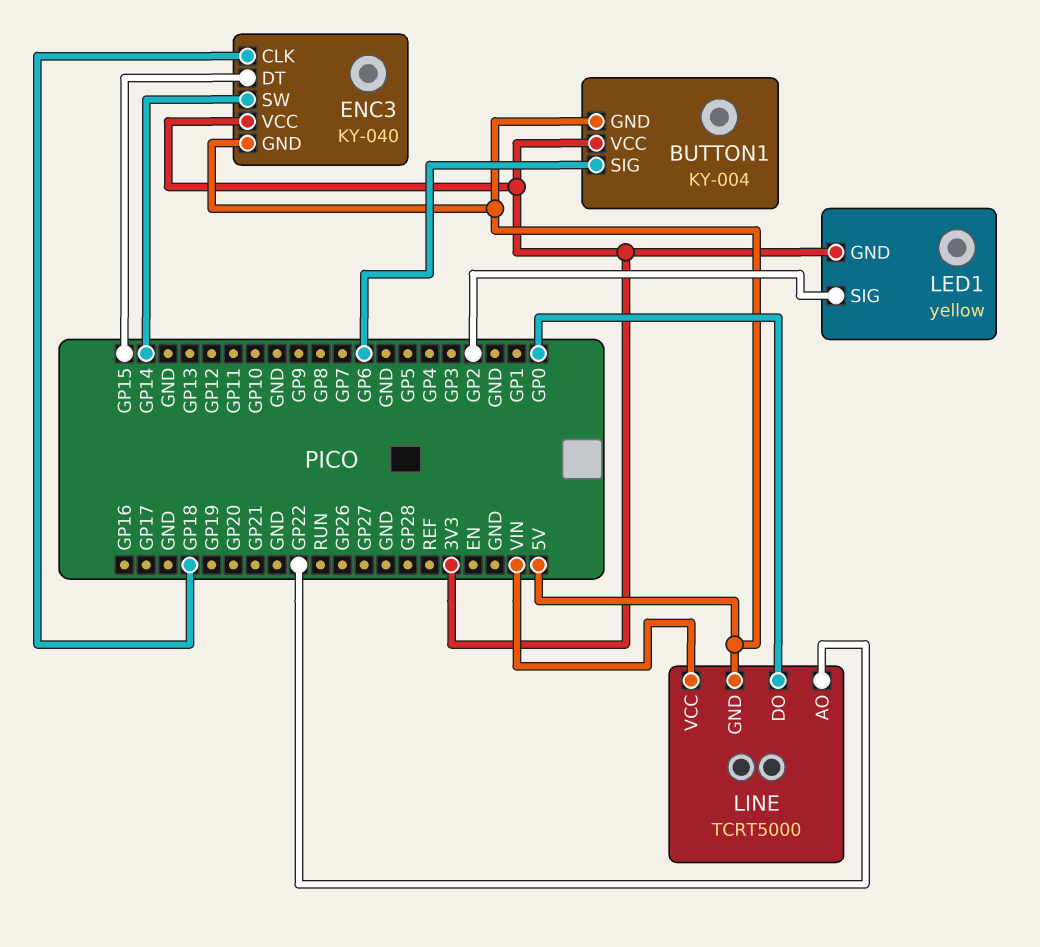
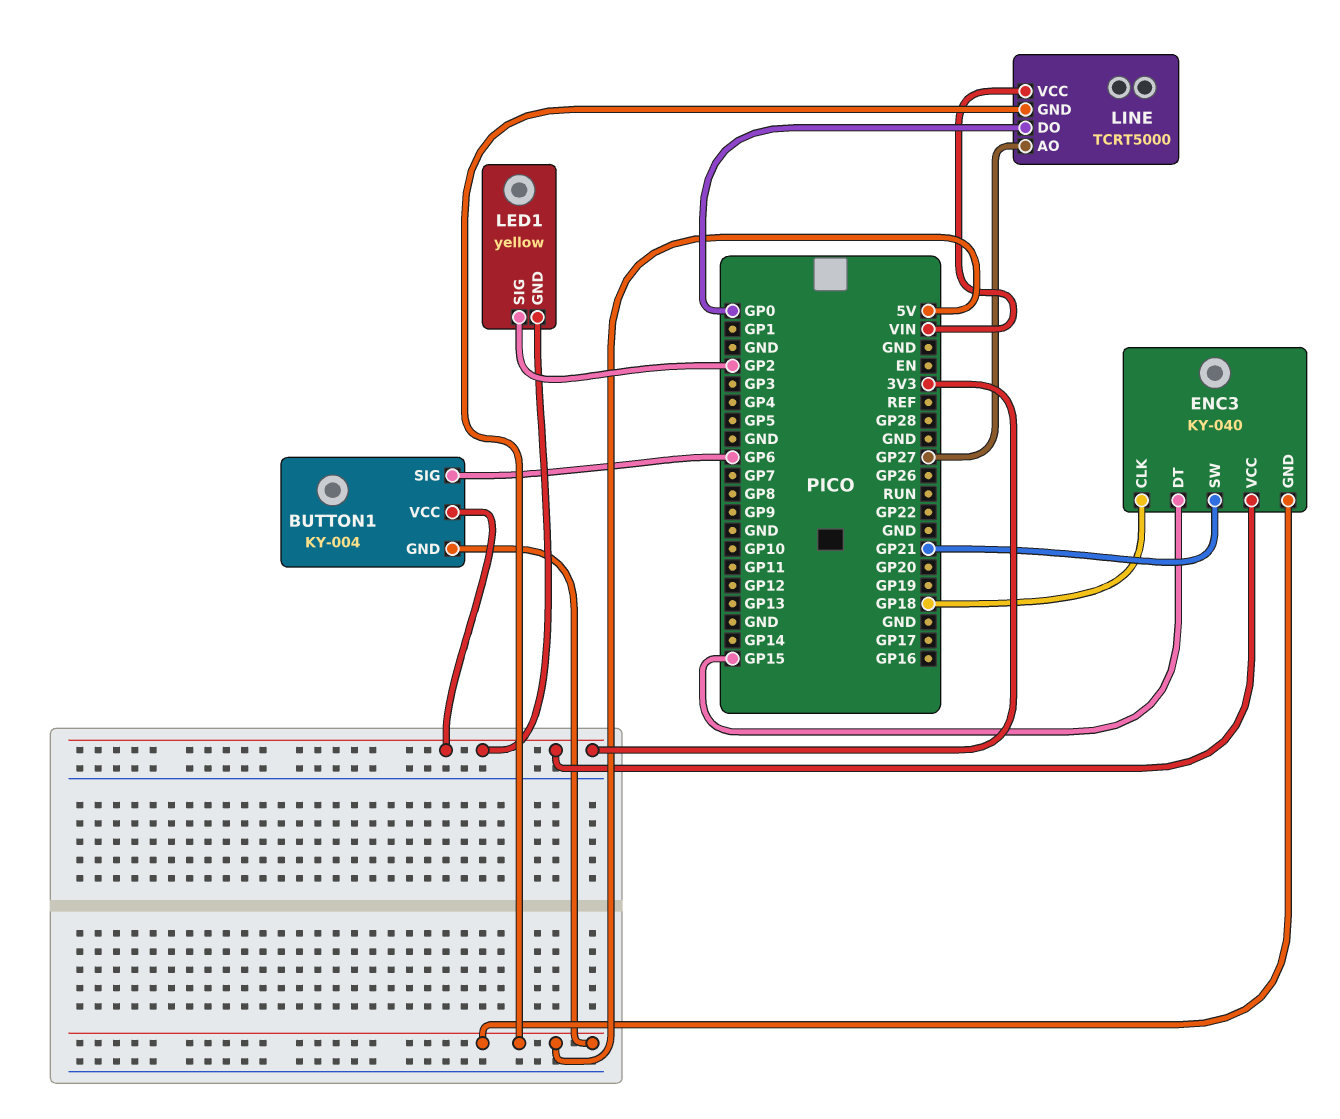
ENC3 pin SW: GP14 -> GP21
LINE pin AO: GP22 -> GP27

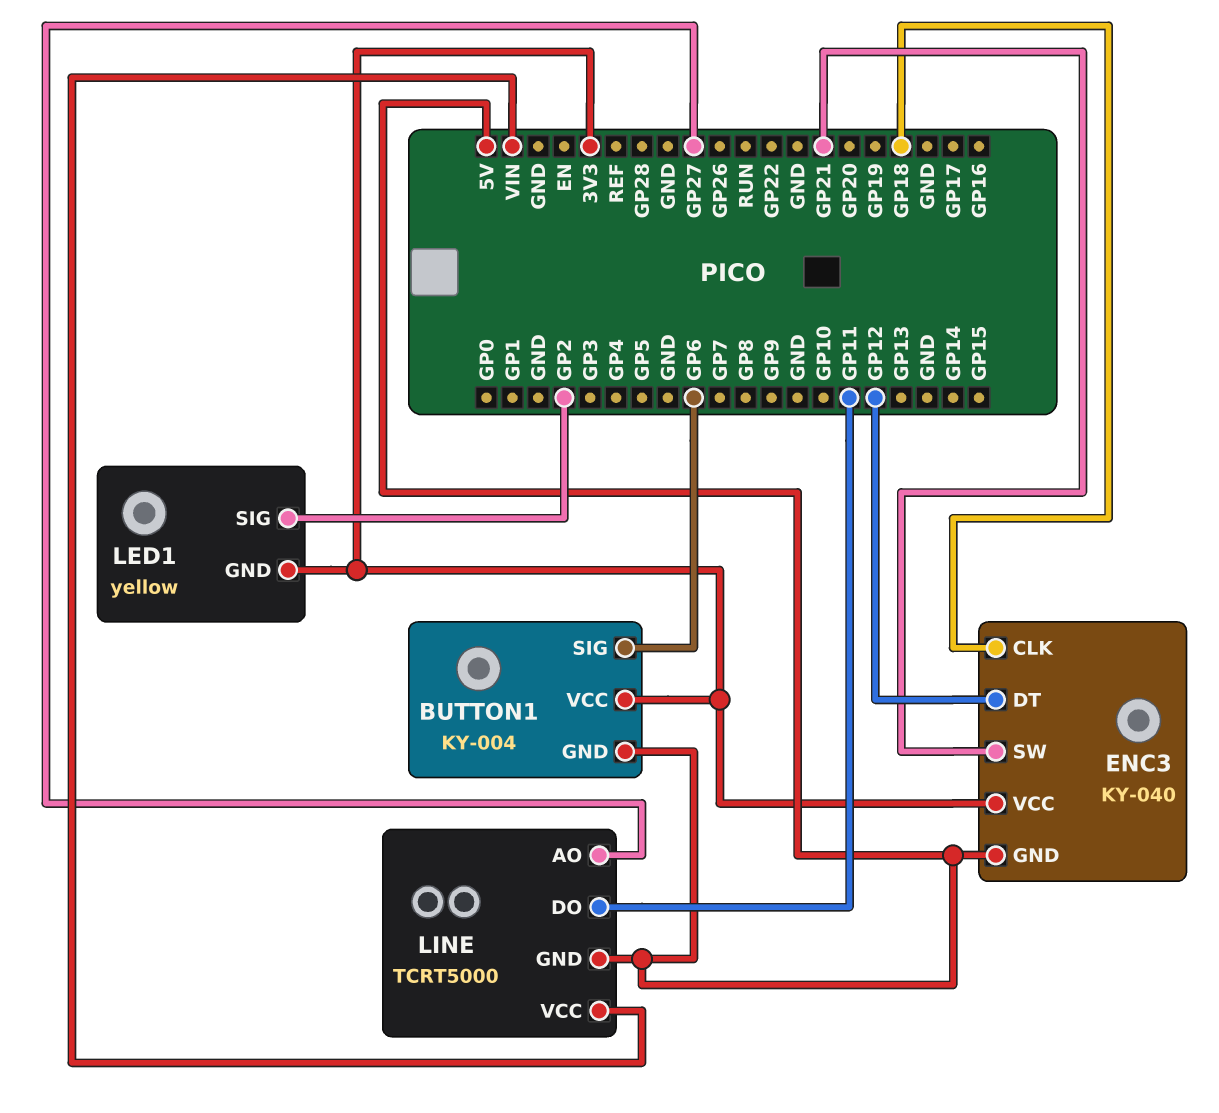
ENC3 pin DT: GP15 -> GP12
LINE pin DO: GP0 -> GP11

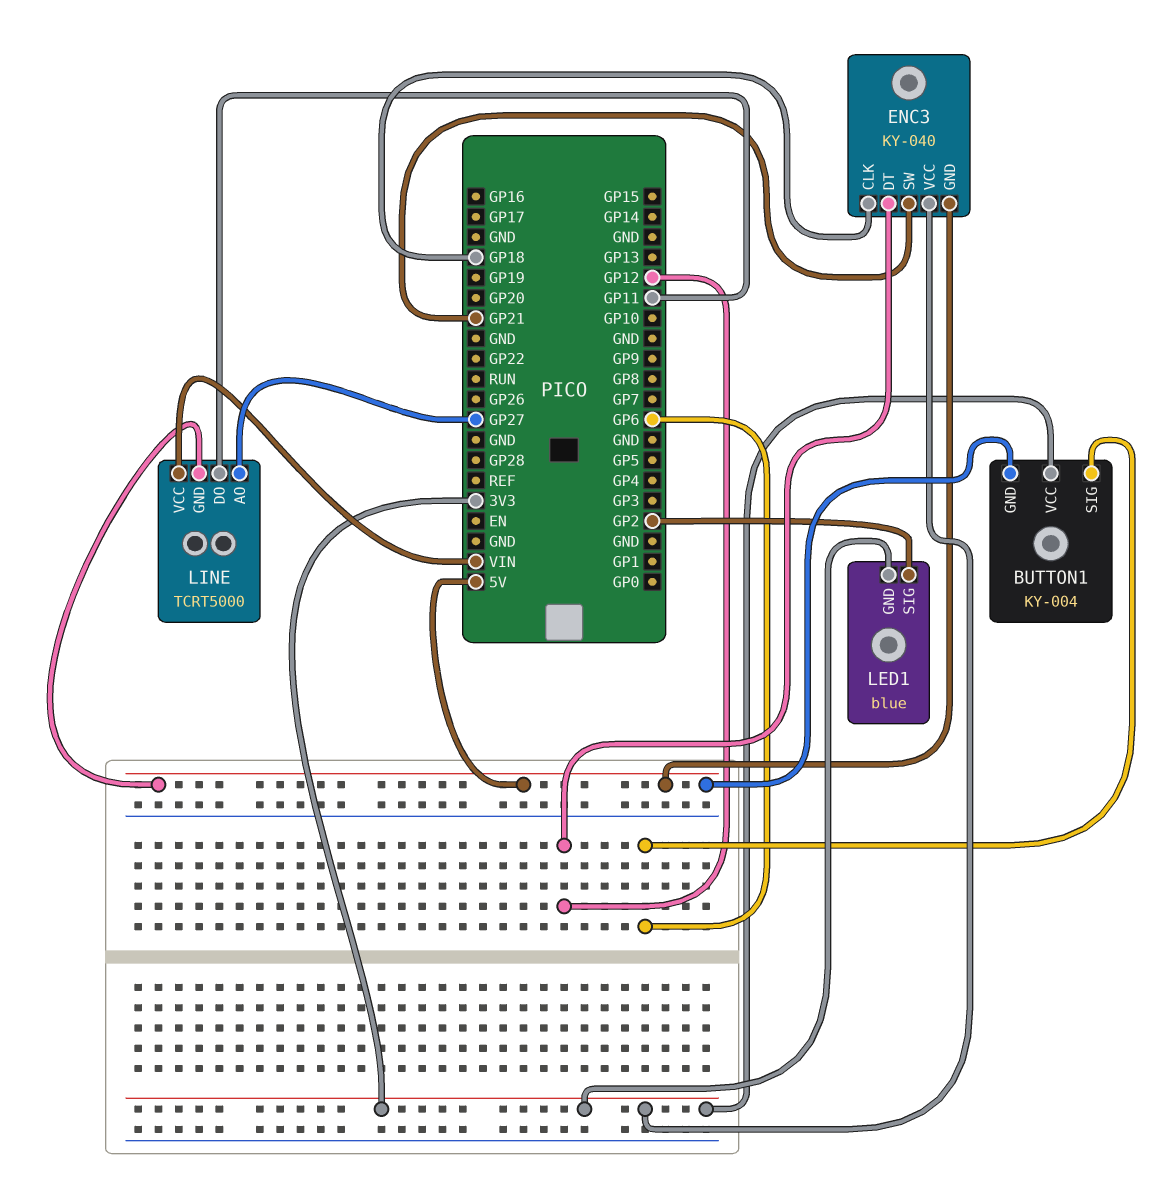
LED1: yellow -> blue

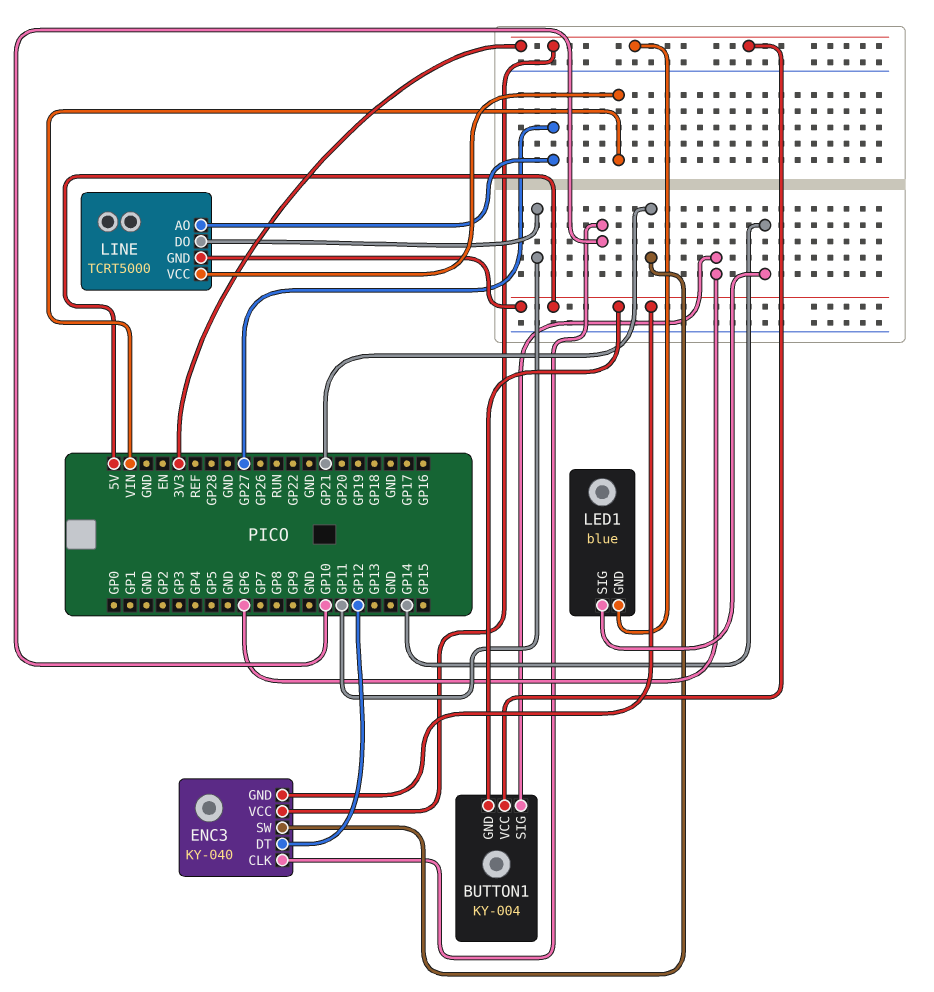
ENC3 pin CLK: GP18 -> GP10
LED1 pin SIG: GP2 -> GP14

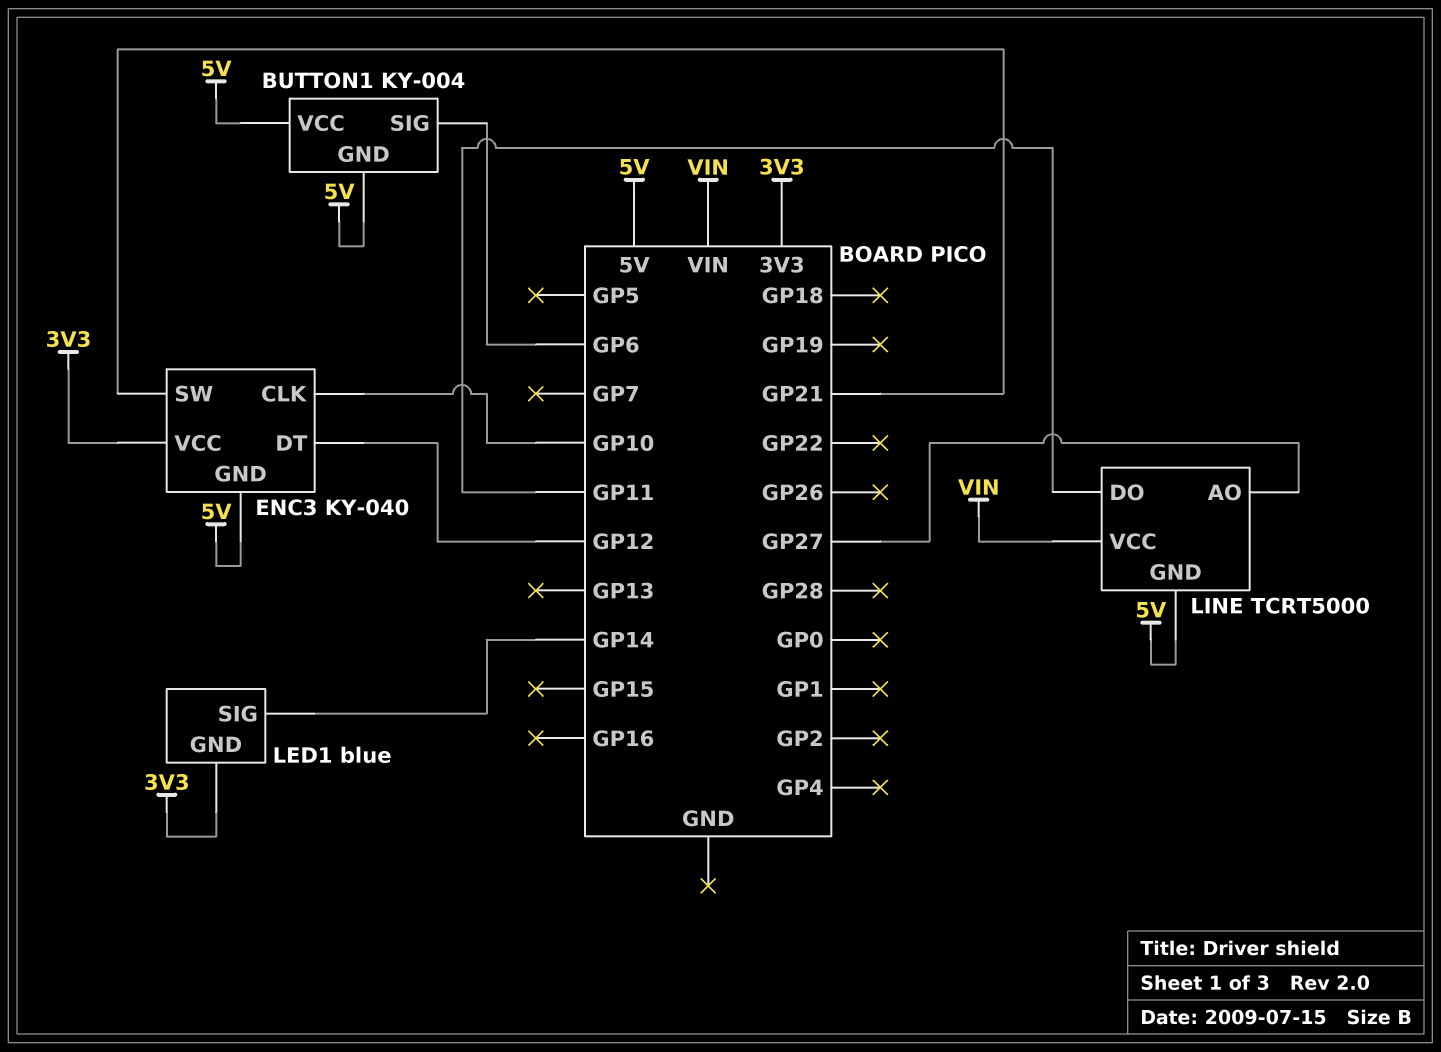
BUTTON1 pin VCC: 3V3 -> 5V

